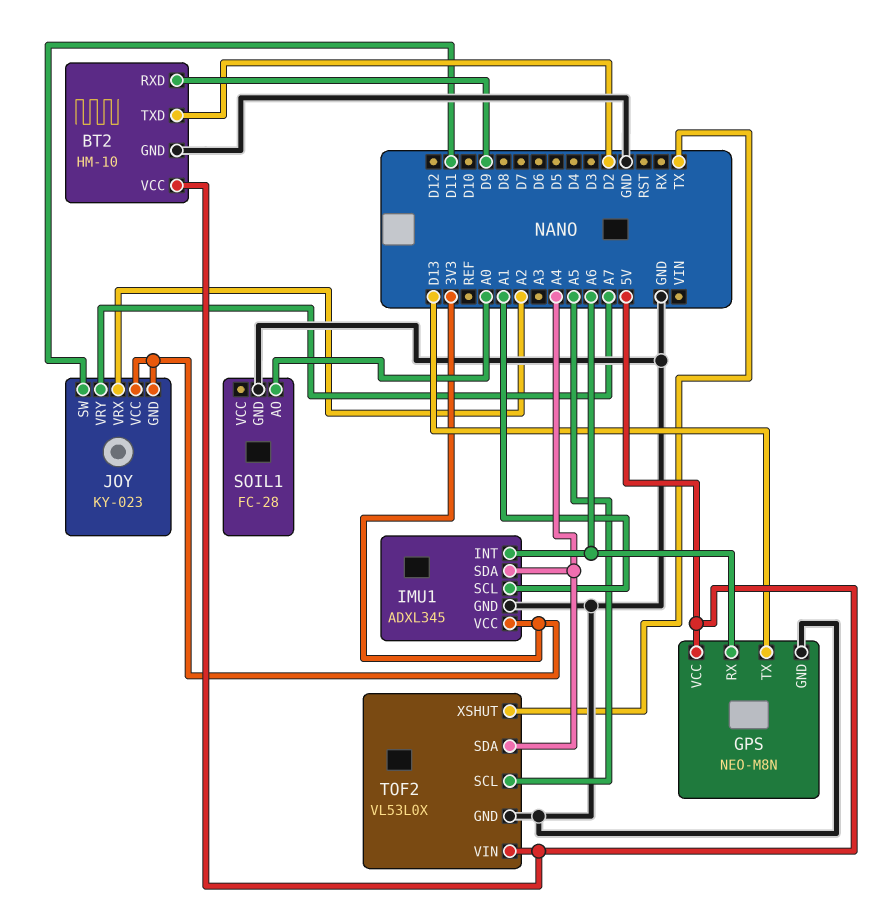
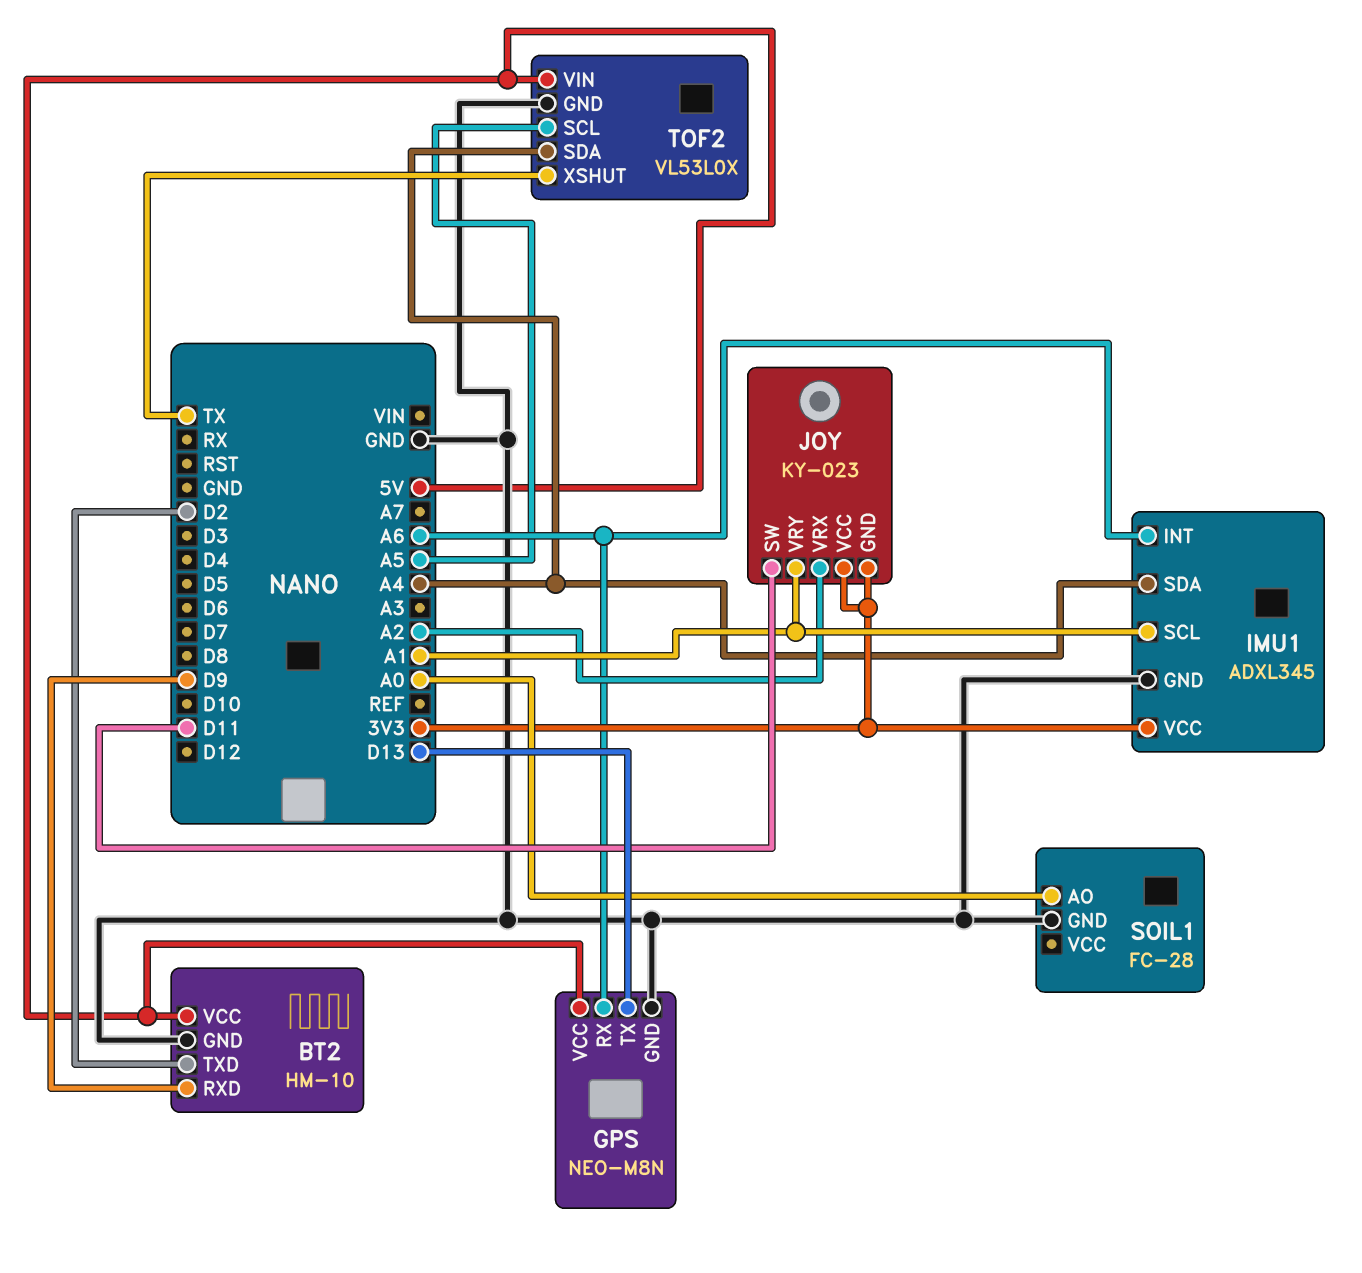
JOY pin VRY: A7 -> A1

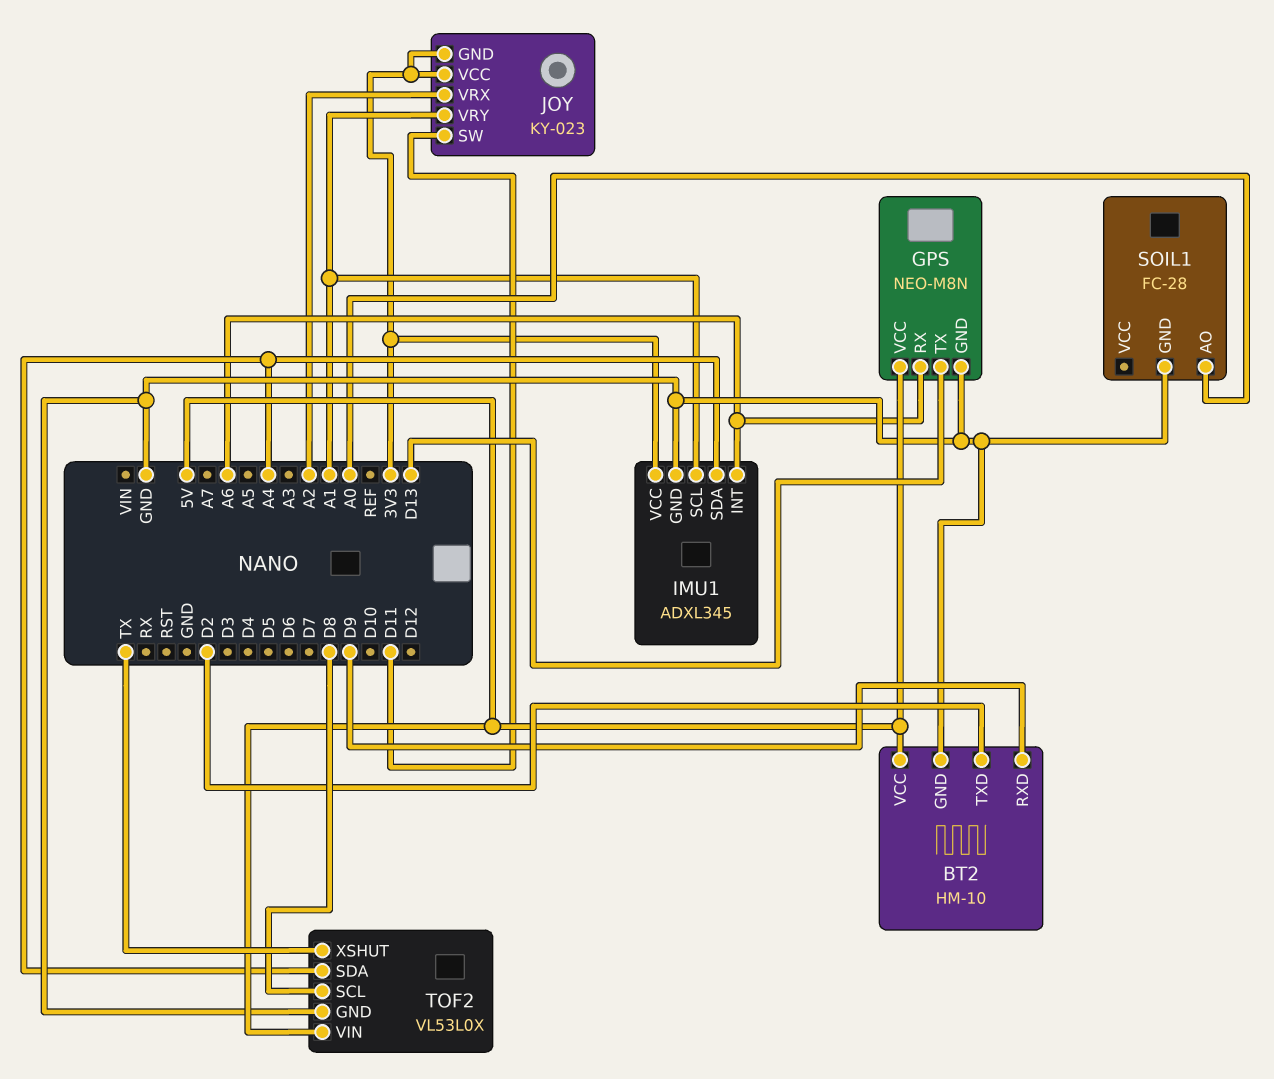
TOF2 pin SCL: A5 -> D8

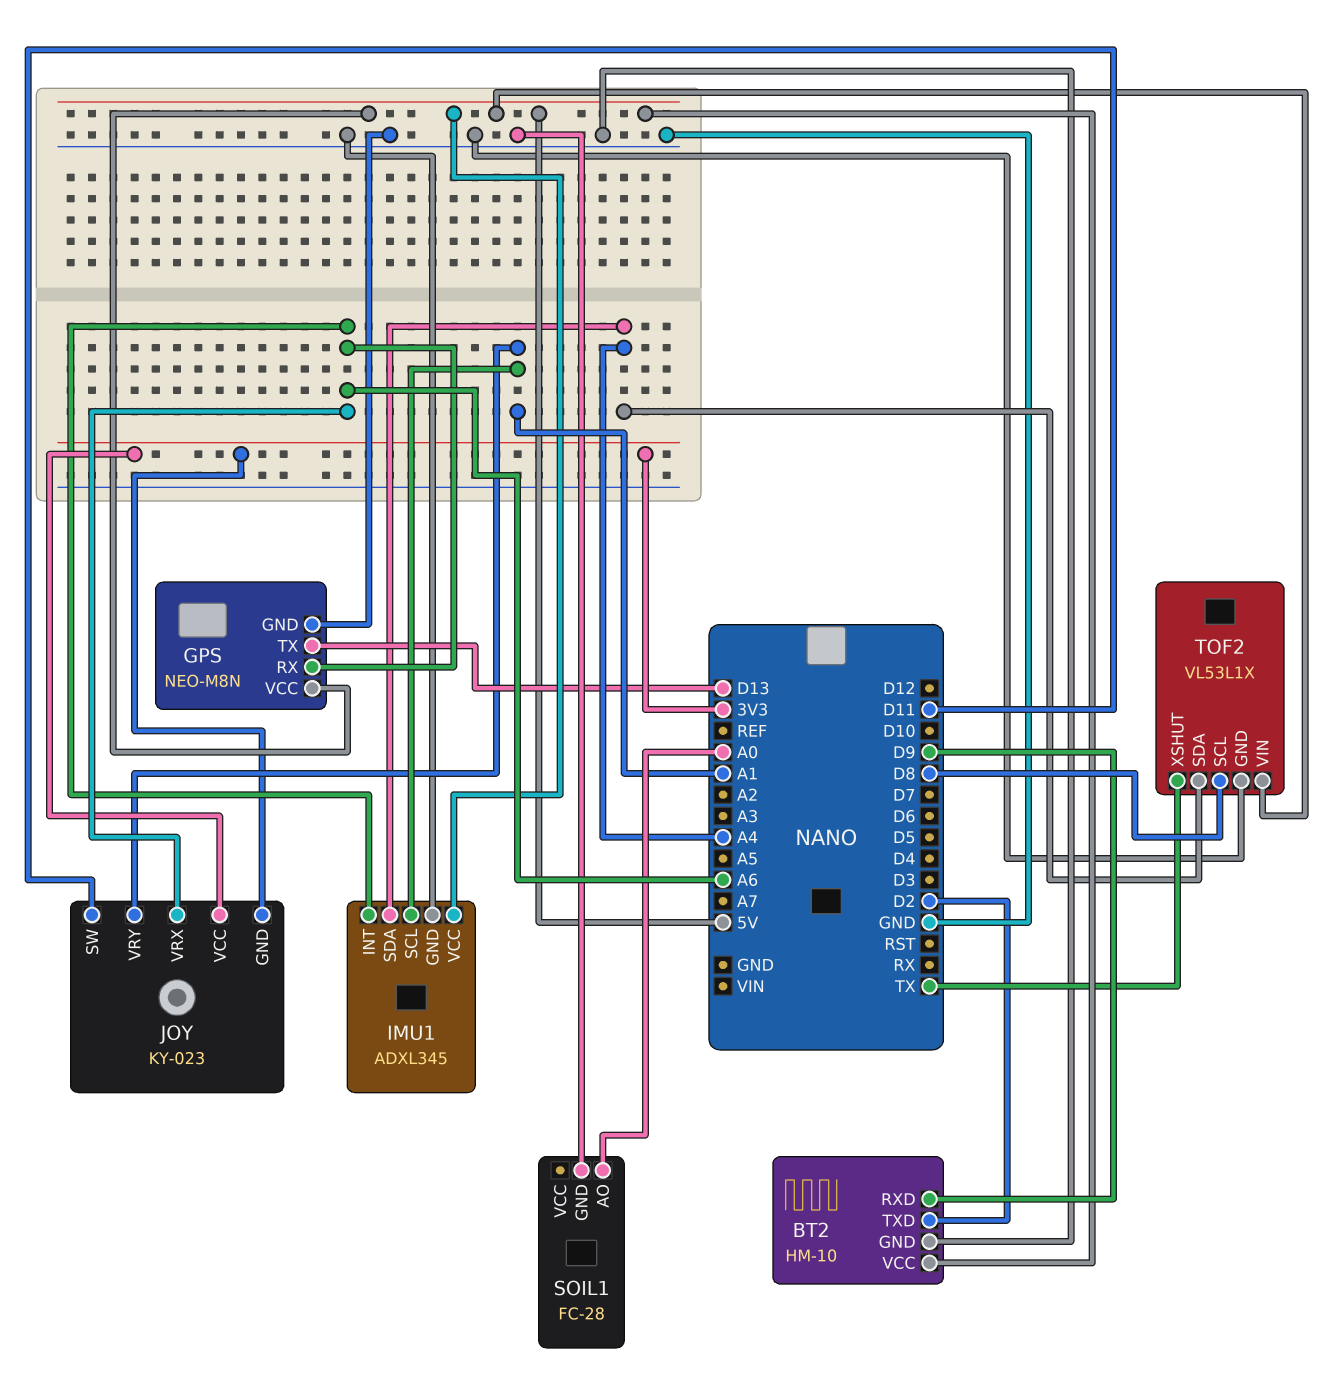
IMU1 pin VCC: 3V3 -> 5V
JOY pin VRX: A2 -> A6
TOF2: VL53L0X -> VL53L1X

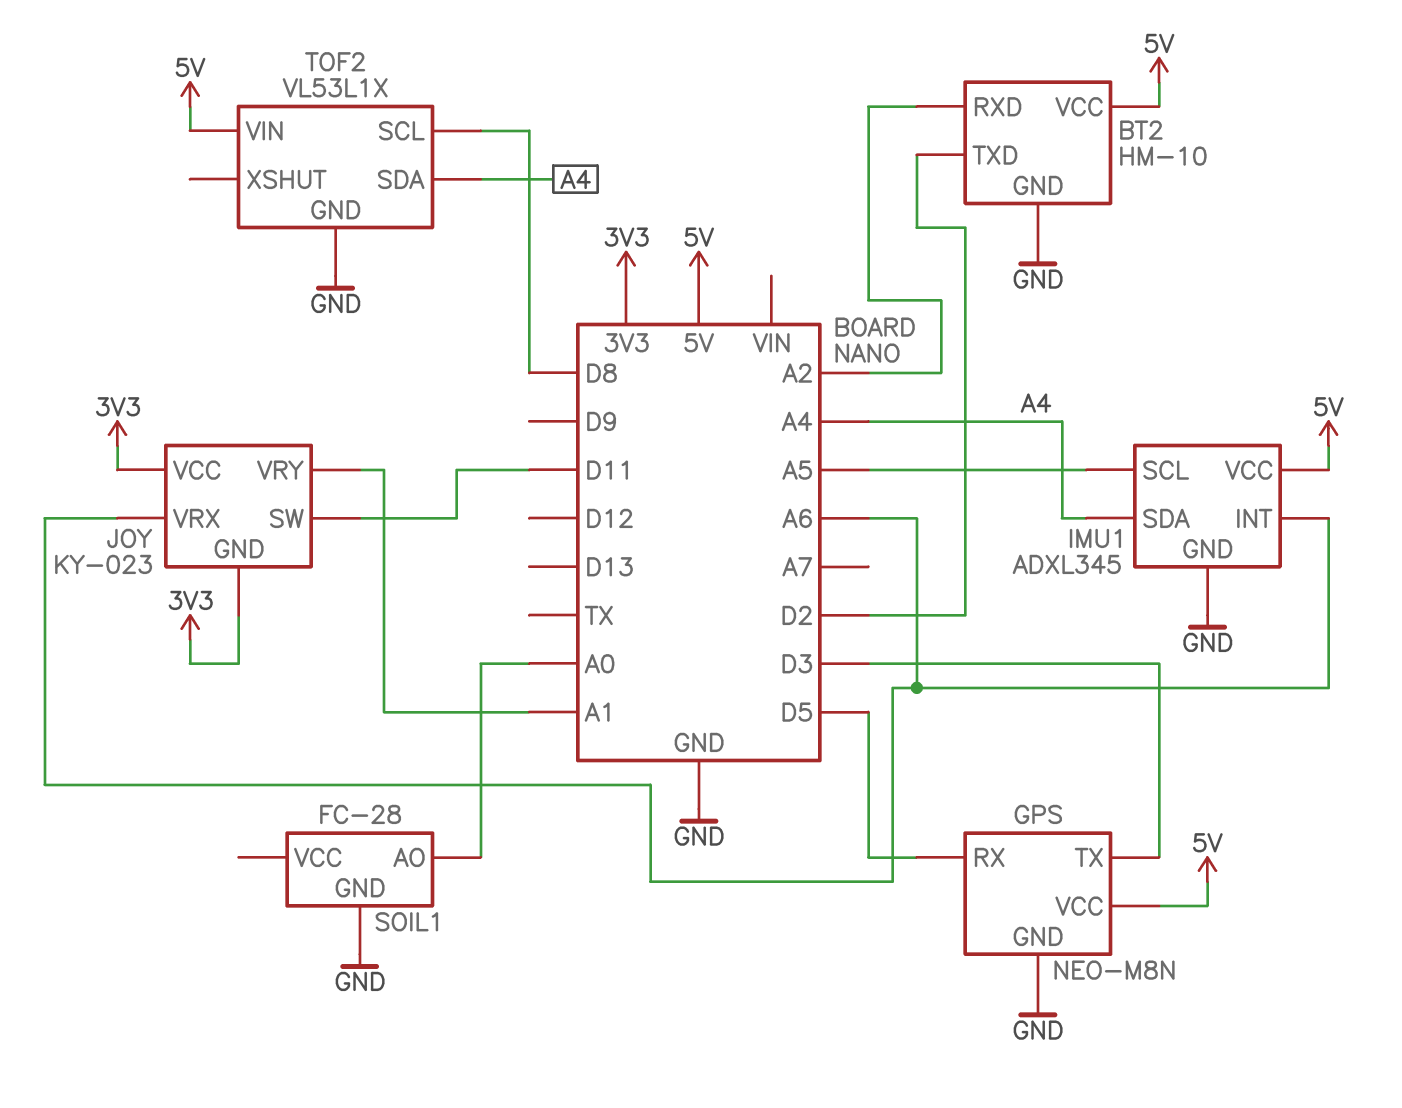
BT2 pin RXD: D9 -> A2
GPS pin RX: A6 -> D5
GPS pin TX: D13 -> D3
IMU1 pin SCL: A1 -> A5
TOF2 pin XSHUT: TX -> none

